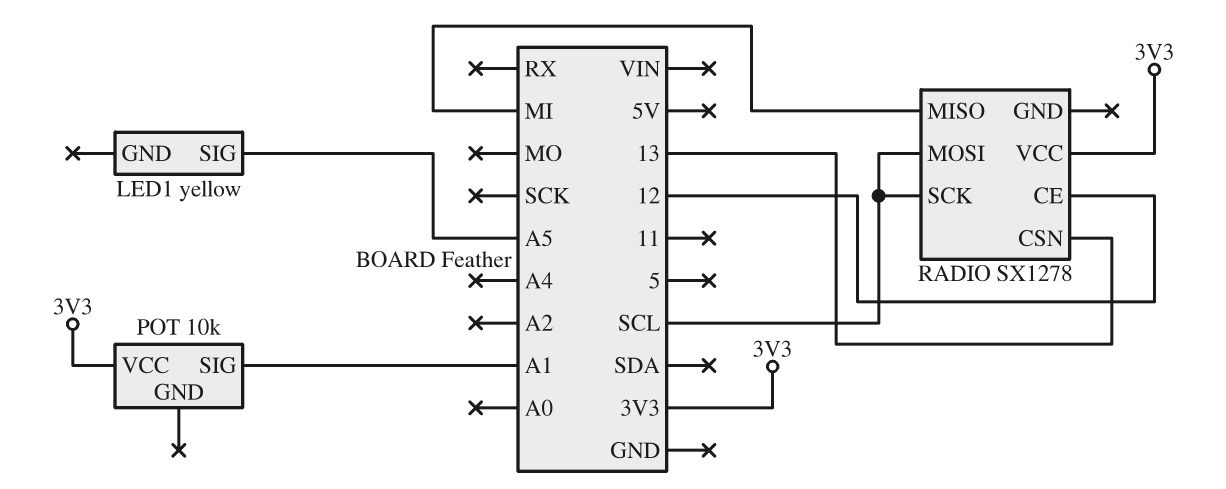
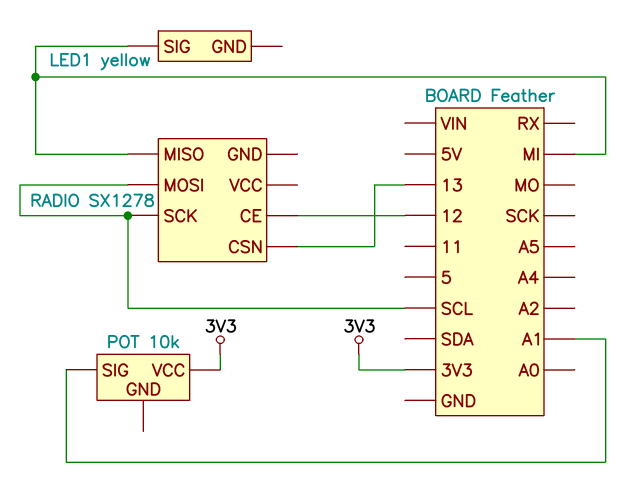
LED1 pin SIG: A5 -> MI
RADIO pin VCC: 3V3 -> none

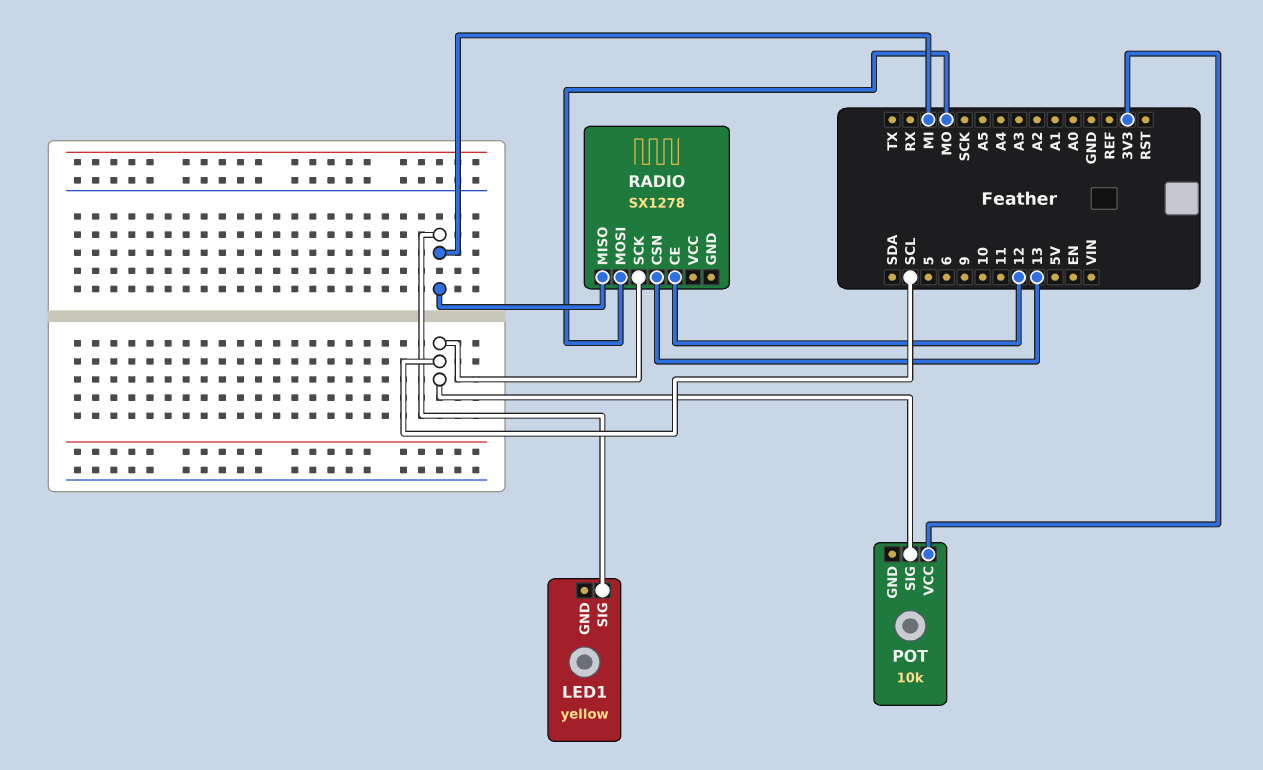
POT pin SIG: A1 -> SCL
RADIO pin MOSI: SCL -> MO

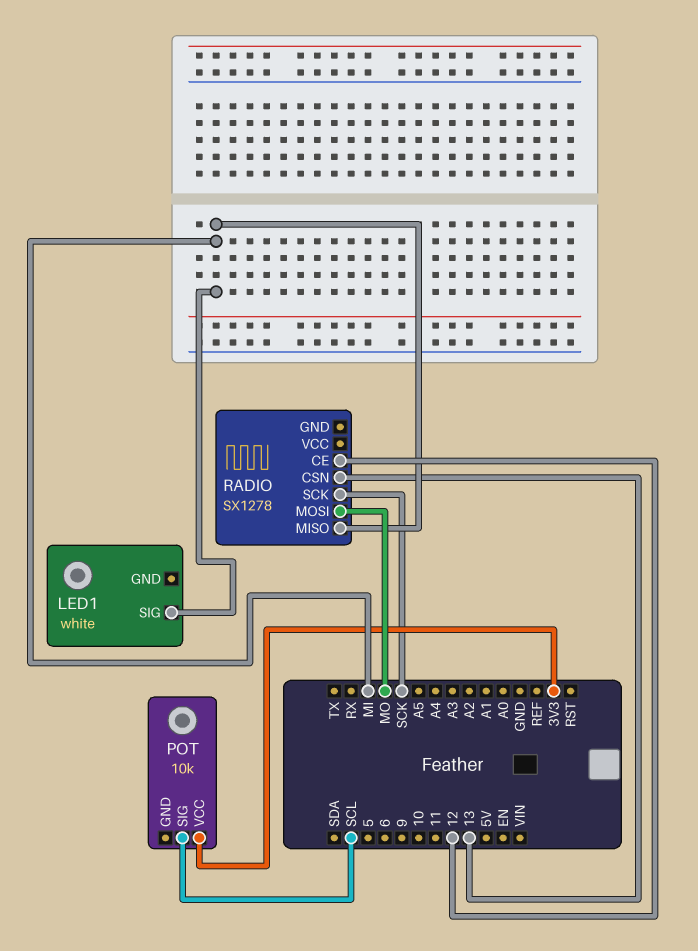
LED1: yellow -> white
RADIO pin SCK: SCL -> SCK

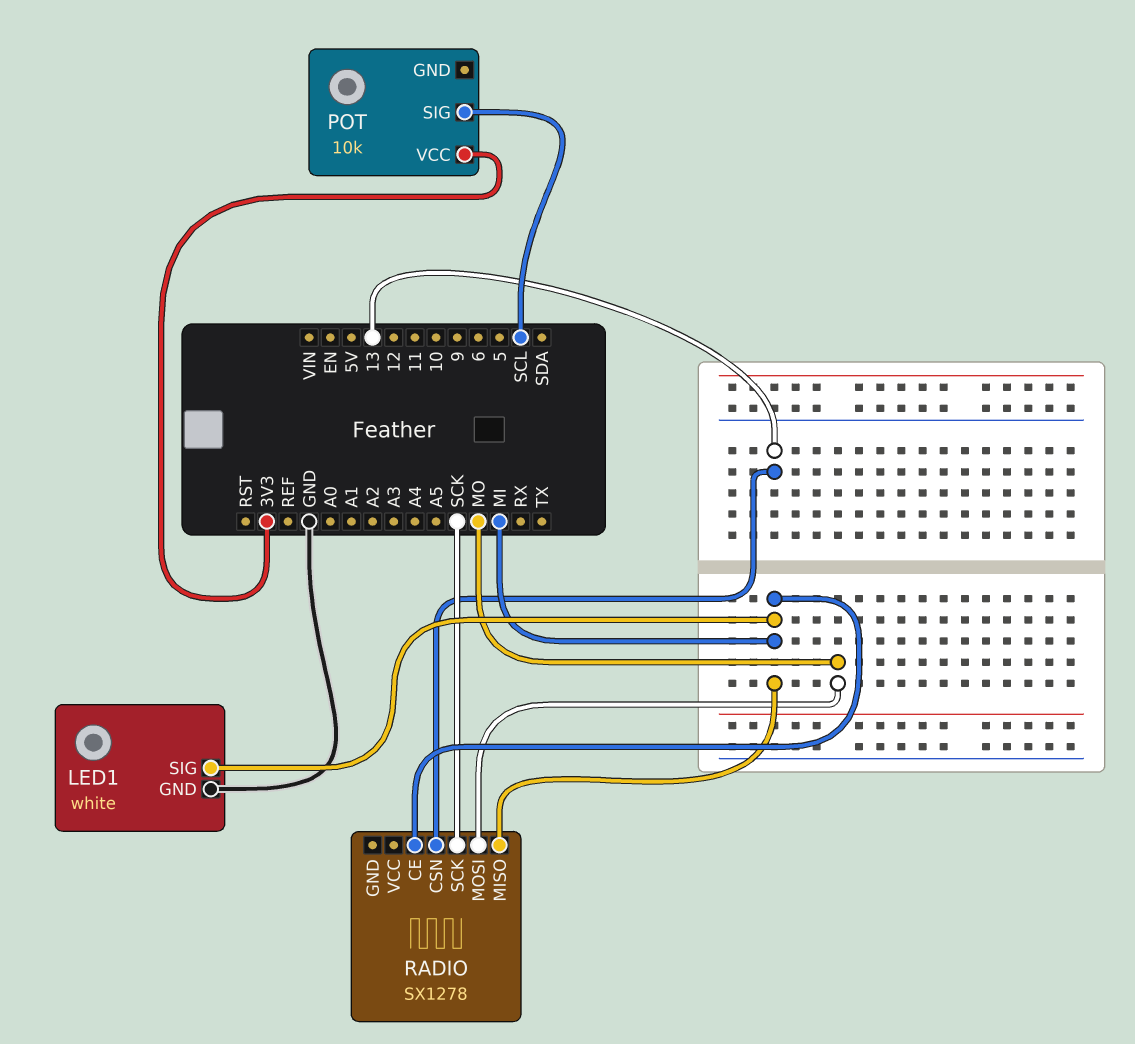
LED1 pin GND: none -> GND
RADIO pin CE: 12 -> MI

